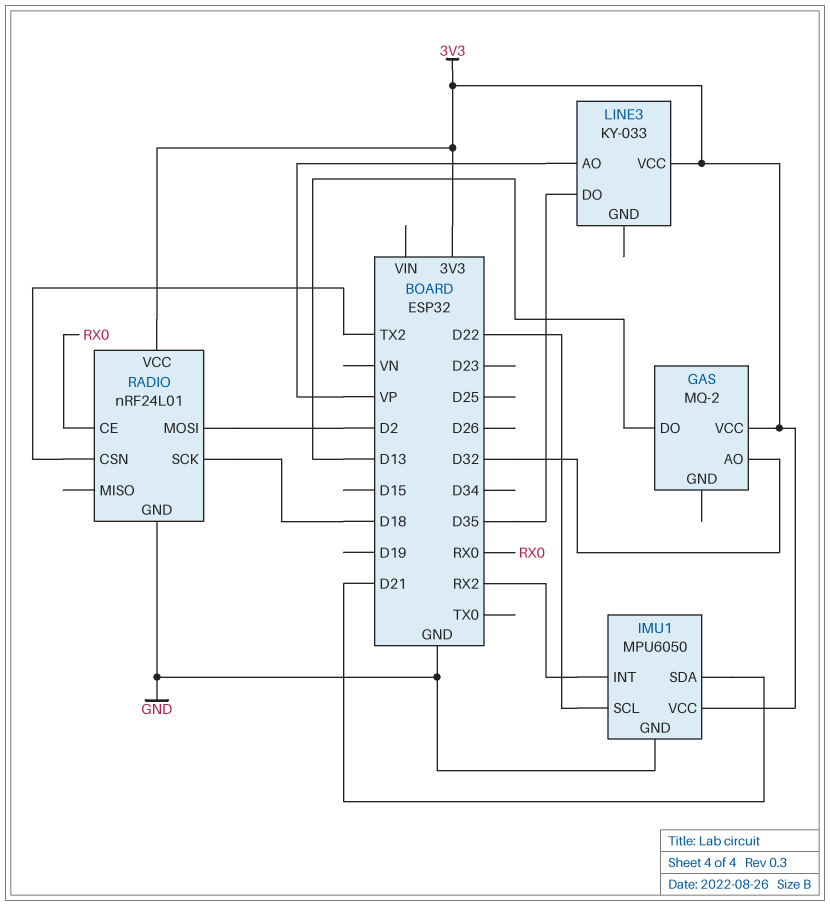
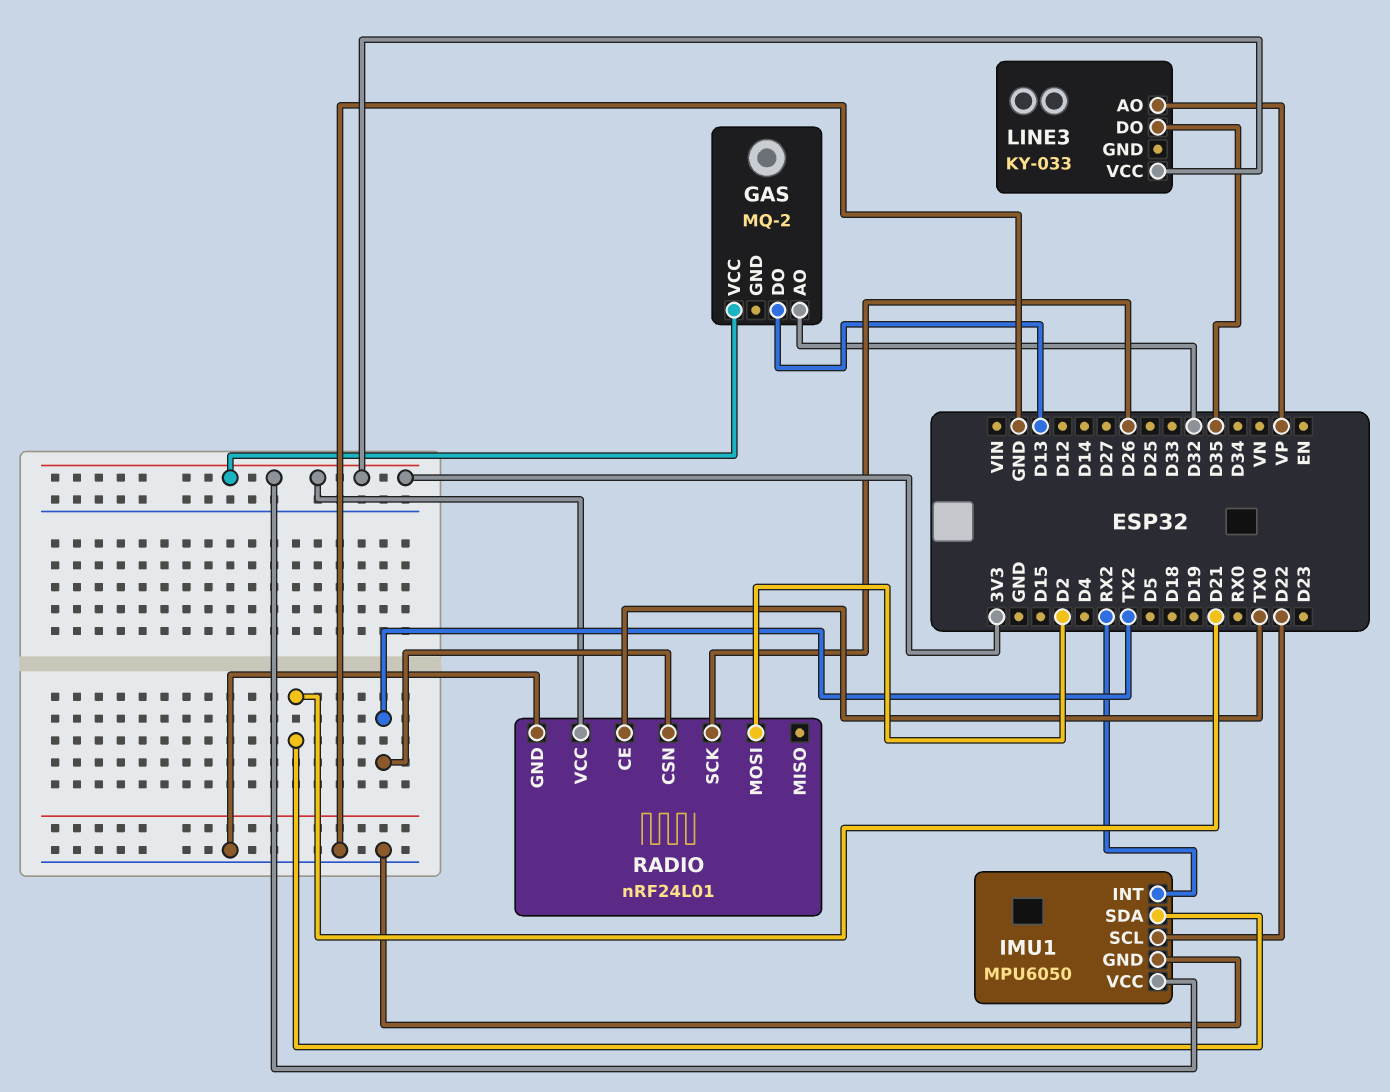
RADIO pin CE: RX0 -> TX0
RADIO pin SCK: D18 -> D26

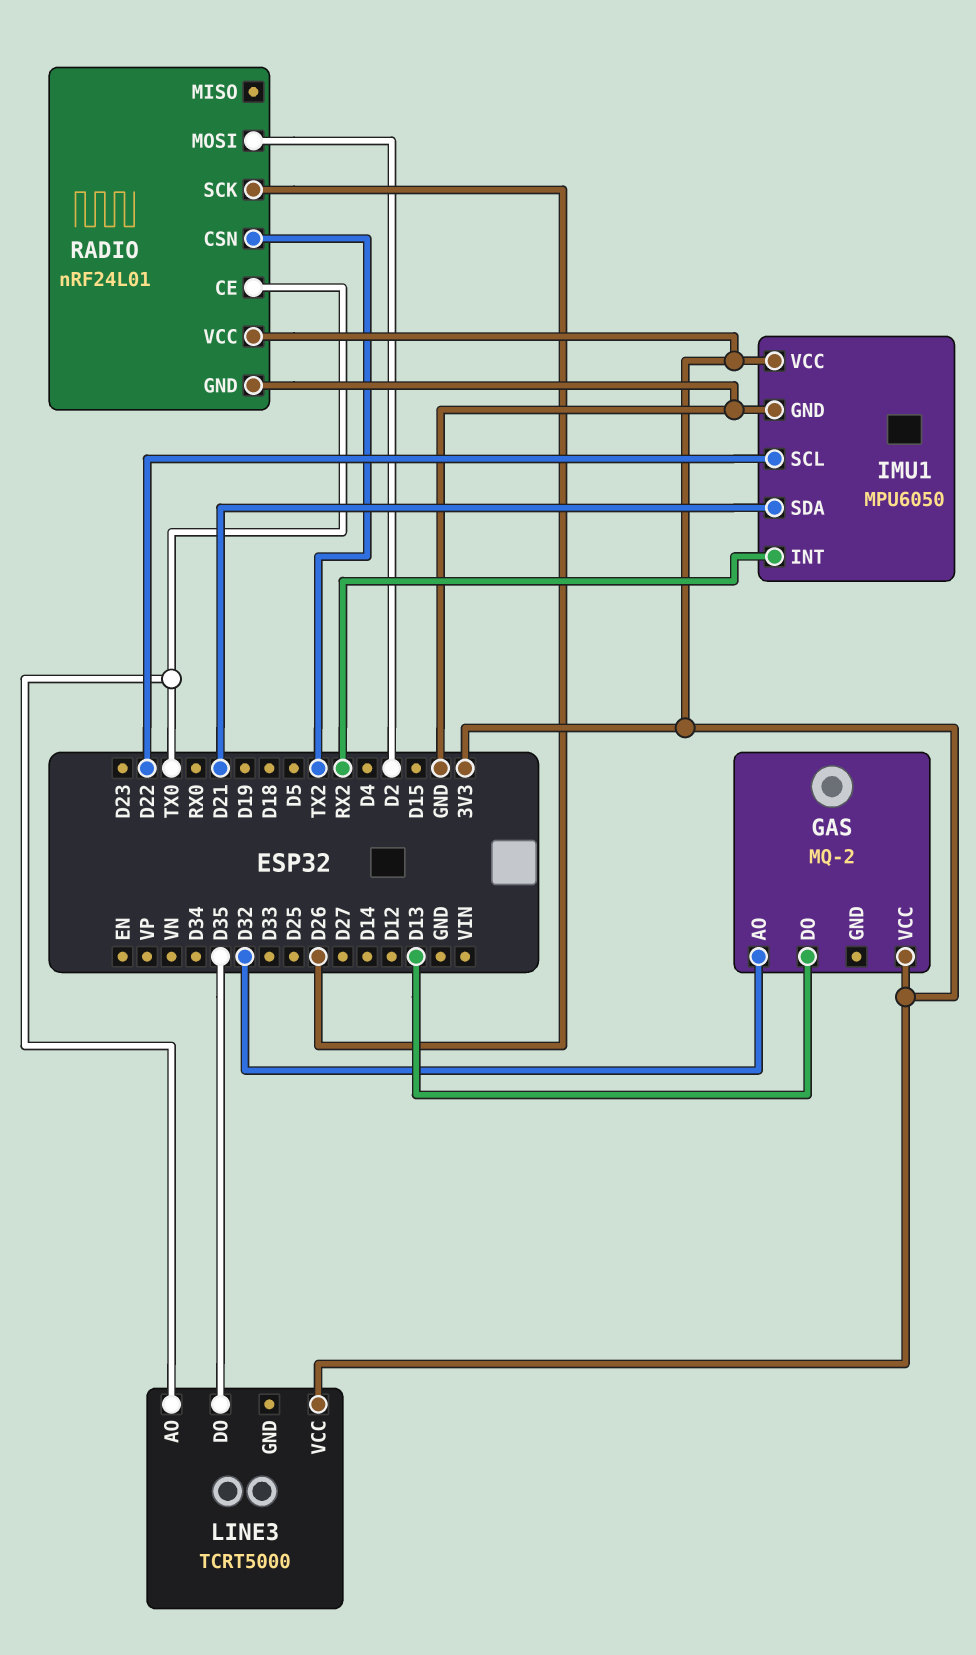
LINE3: KY-033 -> TCRT5000
LINE3 pin AO: VP -> TX0

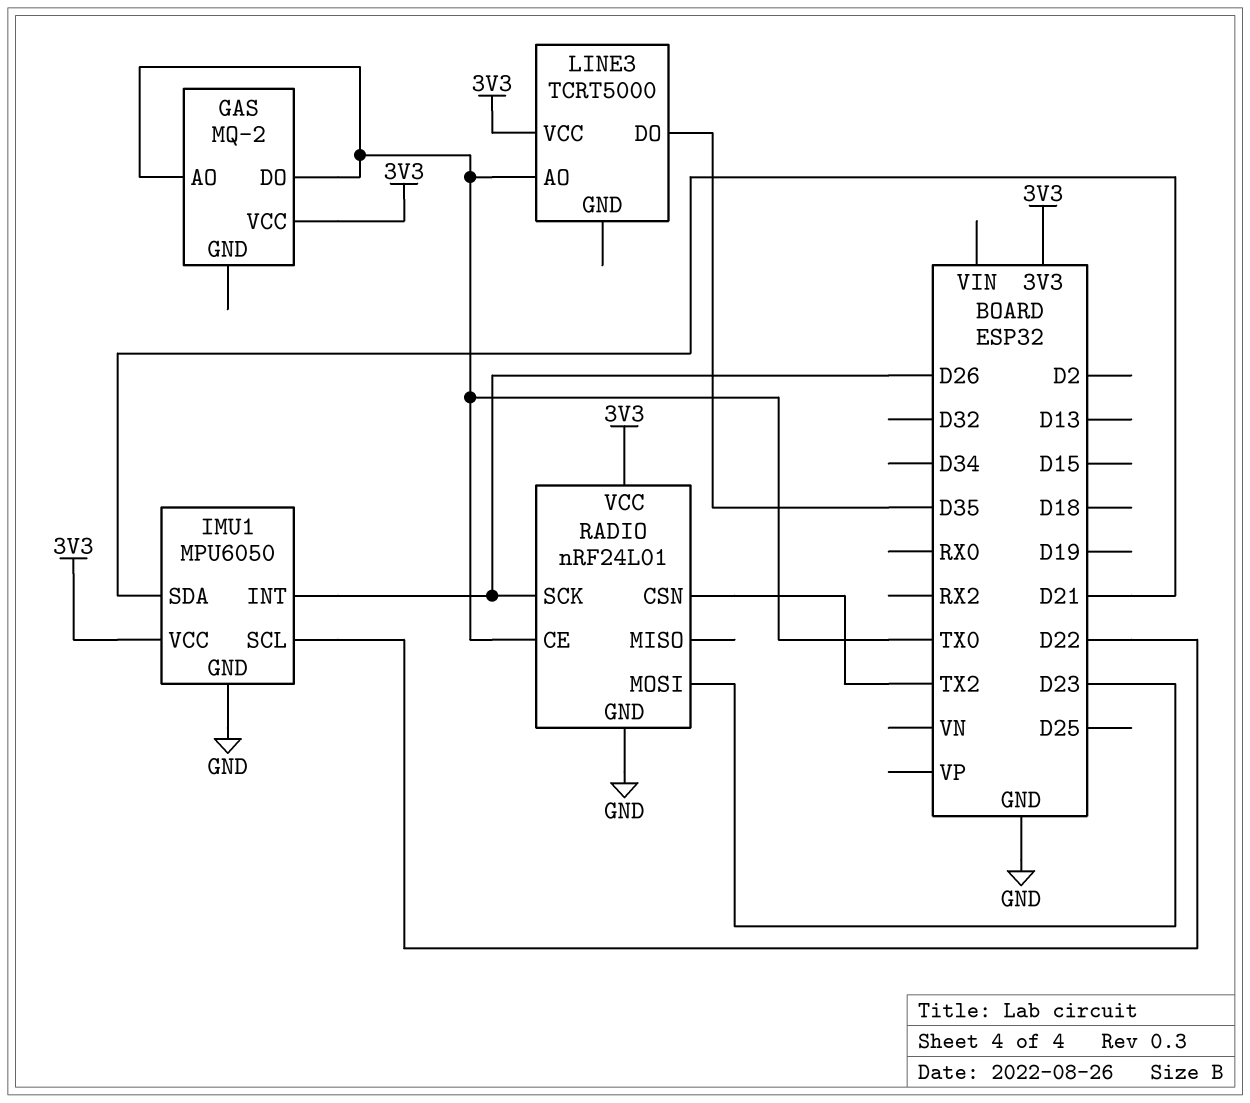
GAS pin AO: D32 -> TX0
GAS pin DO: D13 -> TX0
IMU1 pin INT: RX2 -> D26
RADIO pin MOSI: D2 -> D23

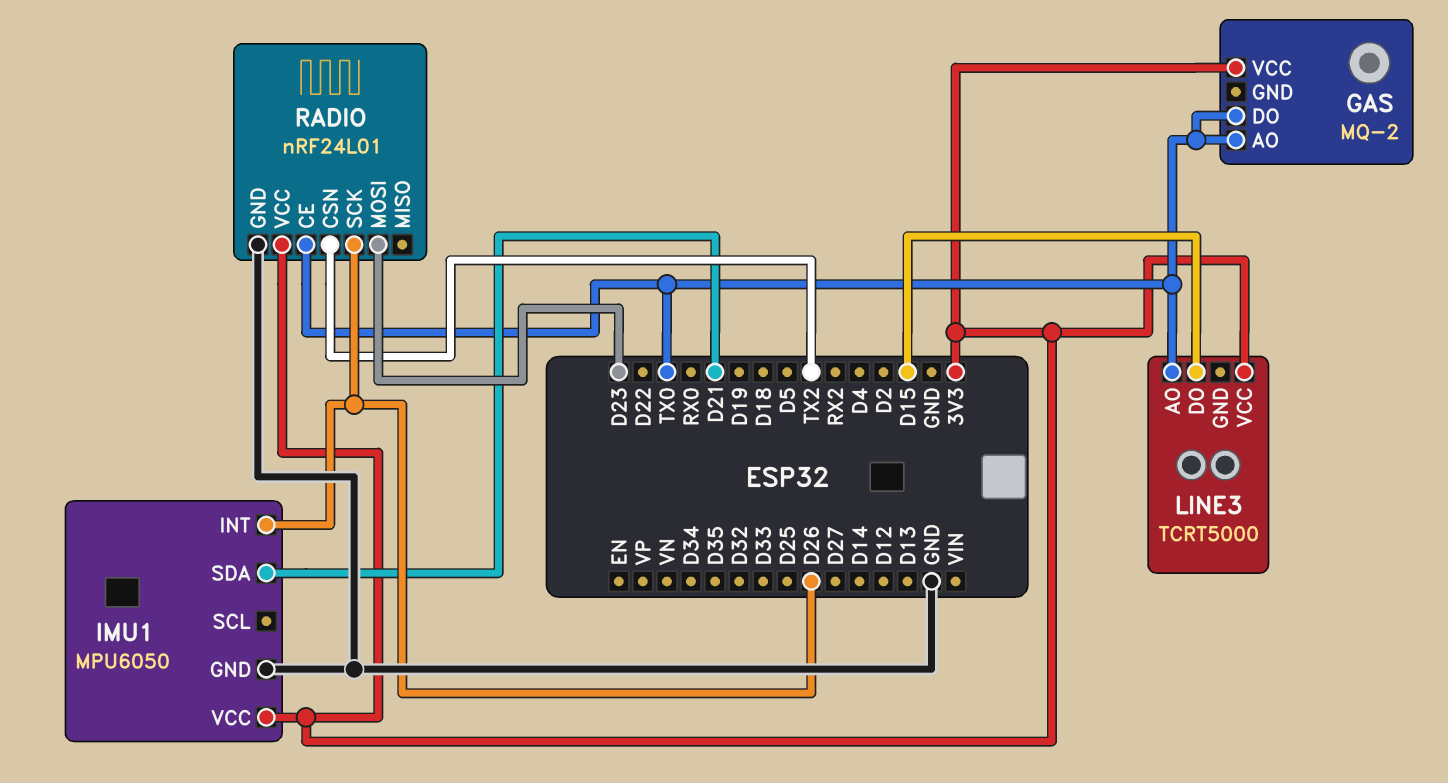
IMU1 pin SCL: D22 -> none
LINE3 pin DO: D35 -> D15

